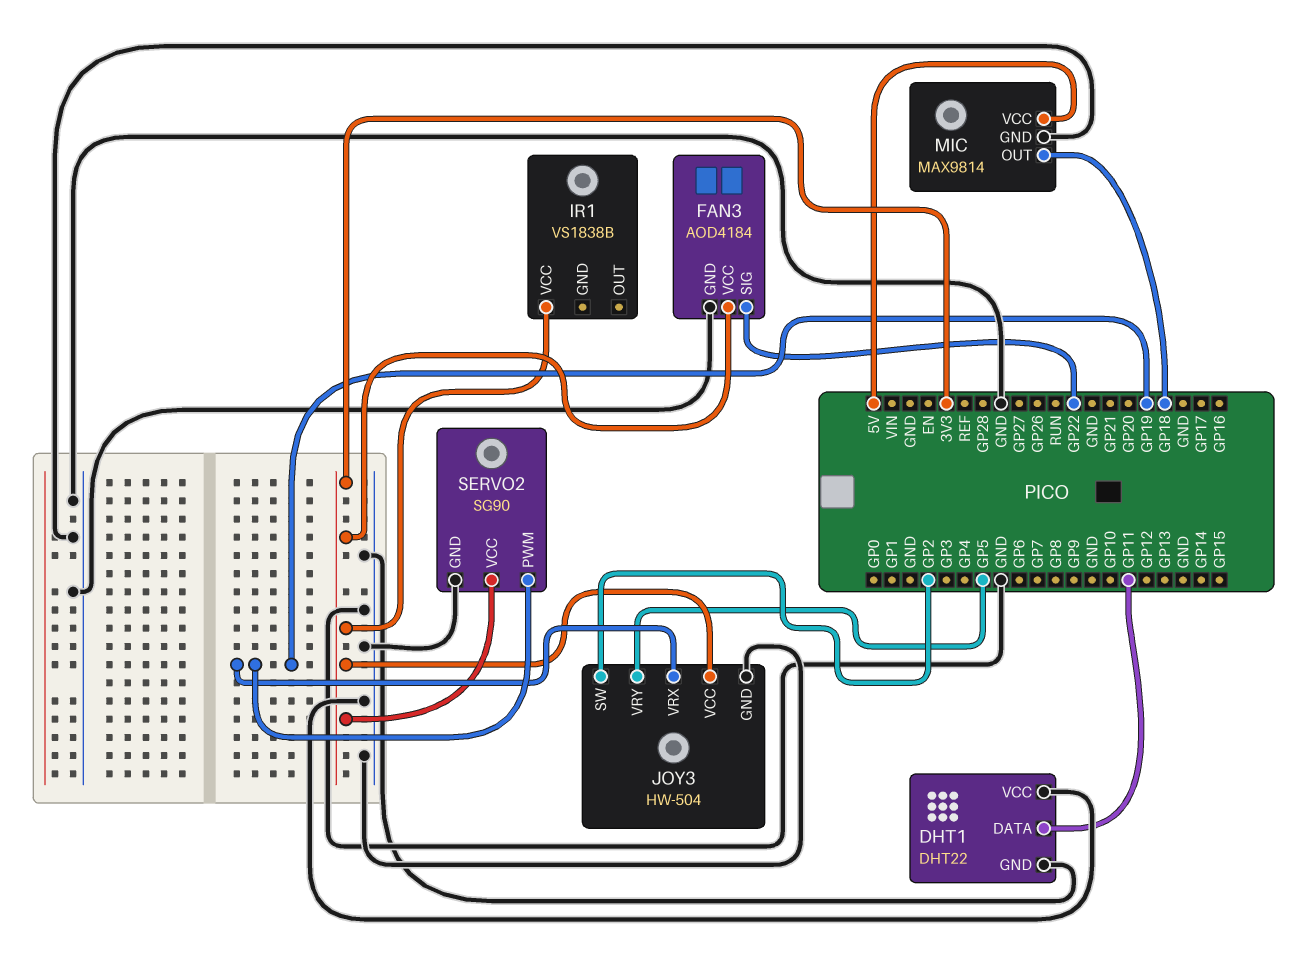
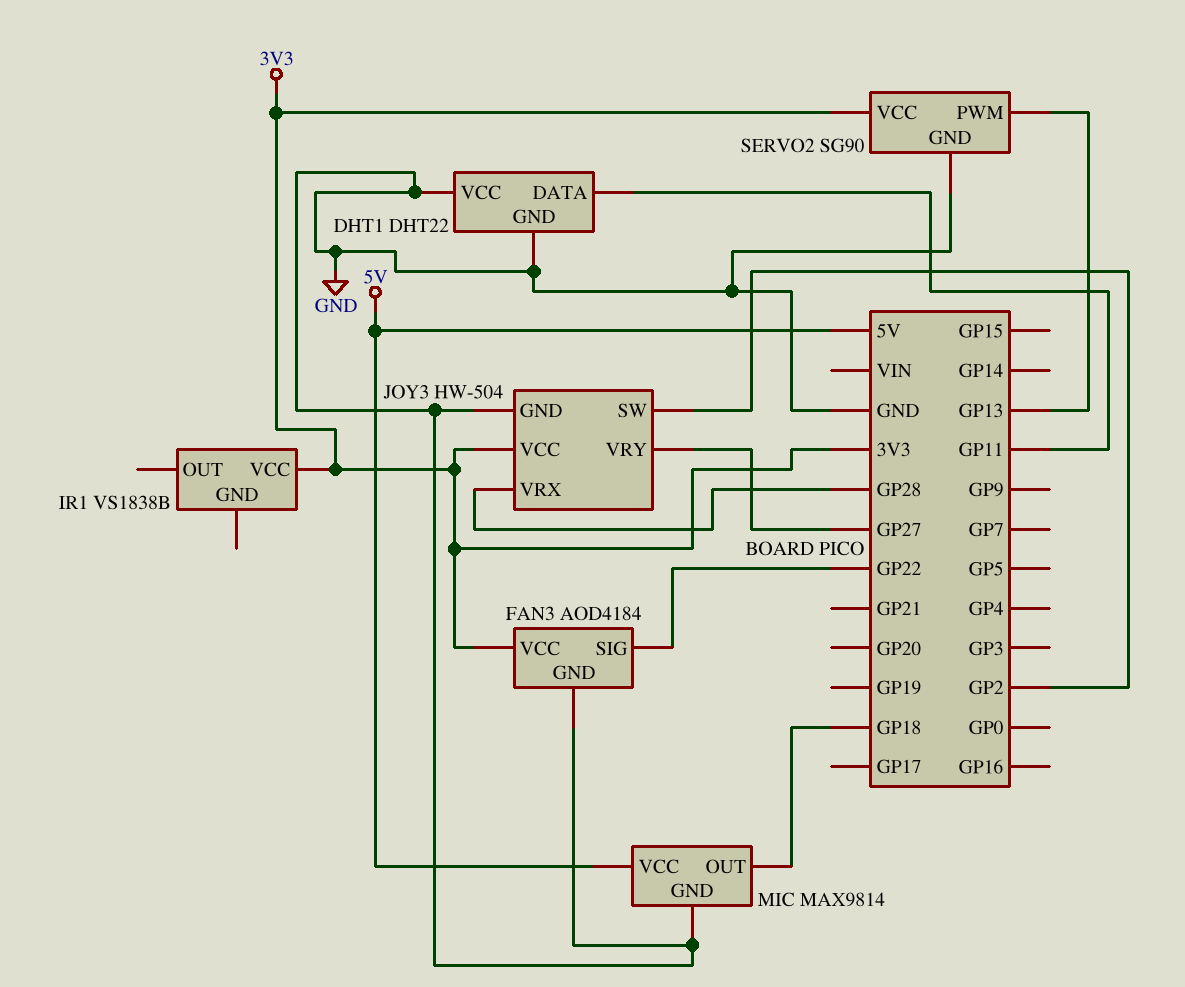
JOY3 pin VRX: GP19 -> GP28
JOY3 pin VRY: GP5 -> GP27
SERVO2 pin PWM: GP19 -> GP13

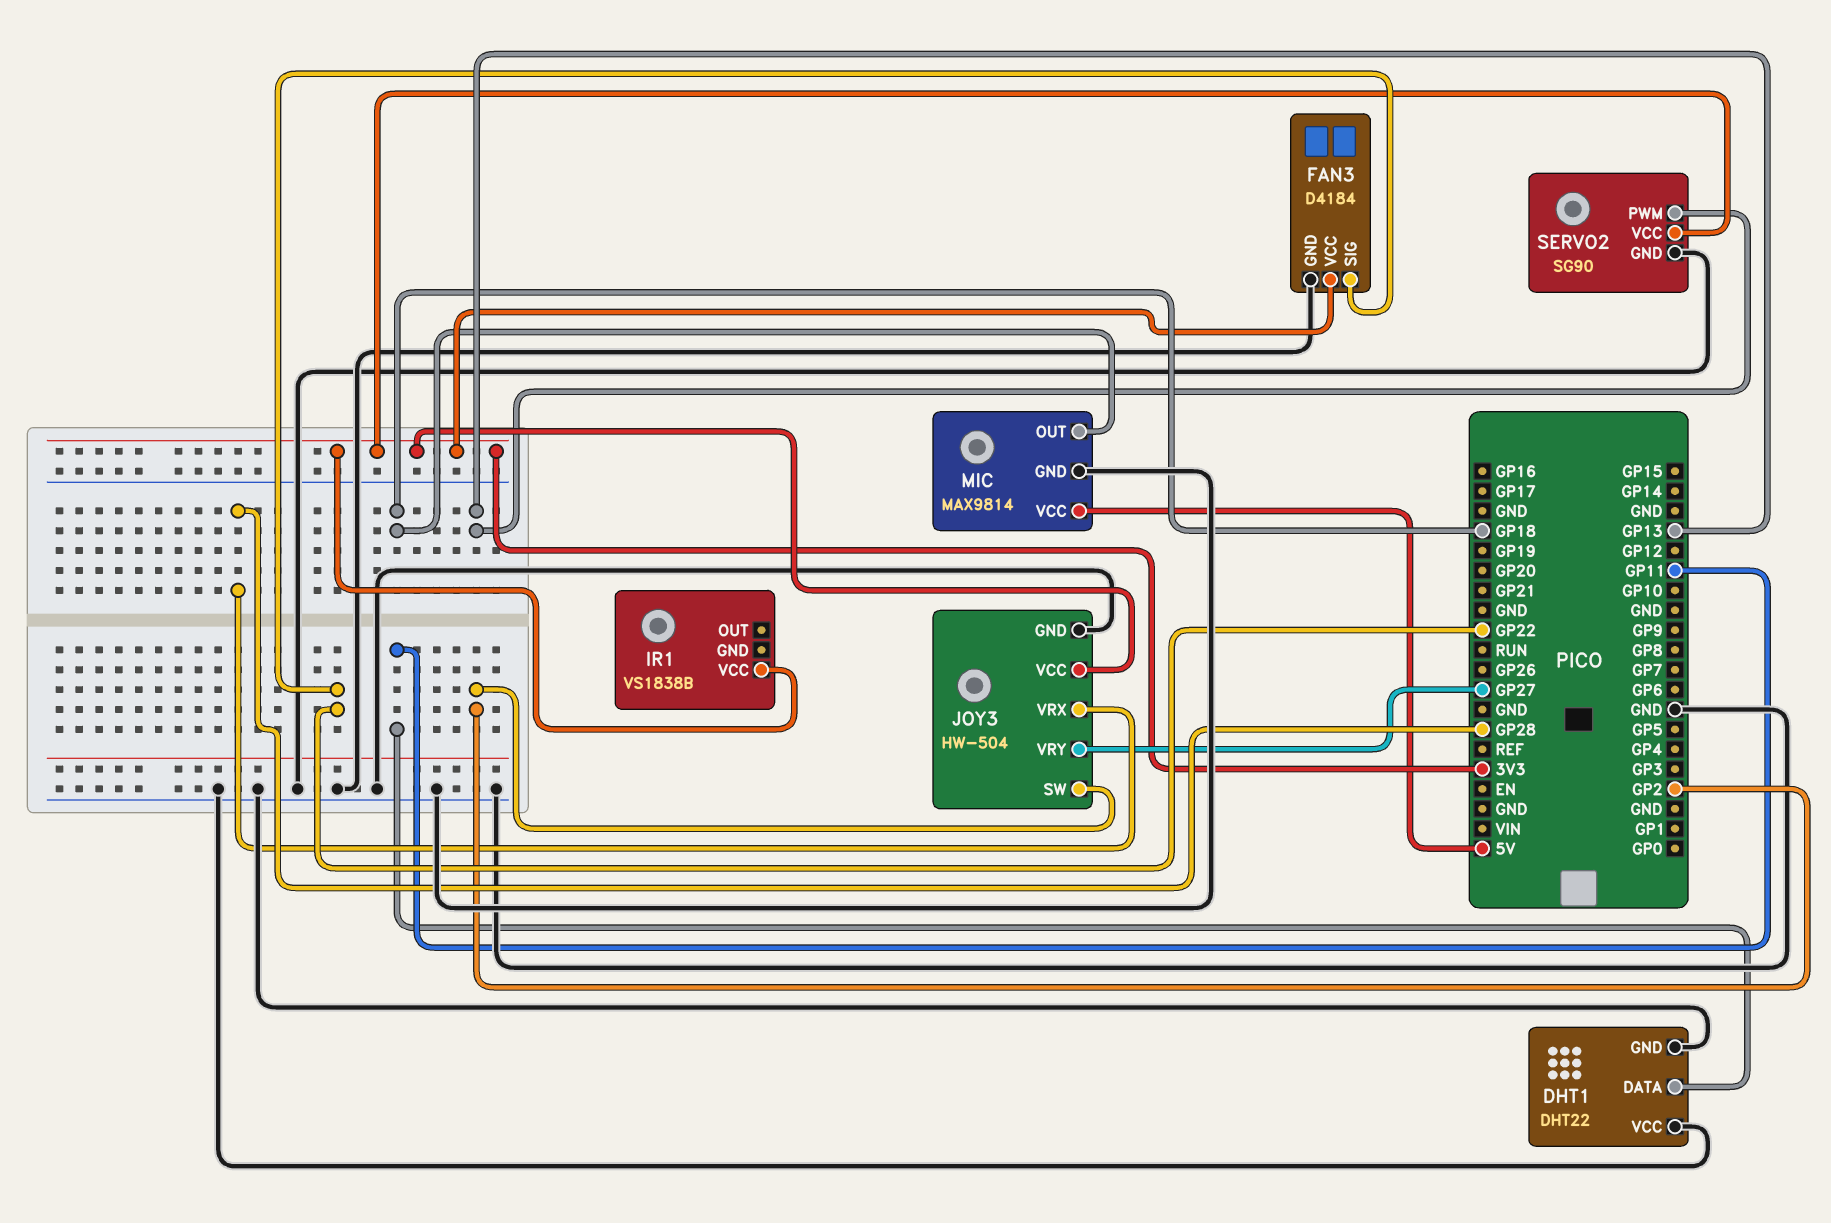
FAN3: AOD4184 -> D4184

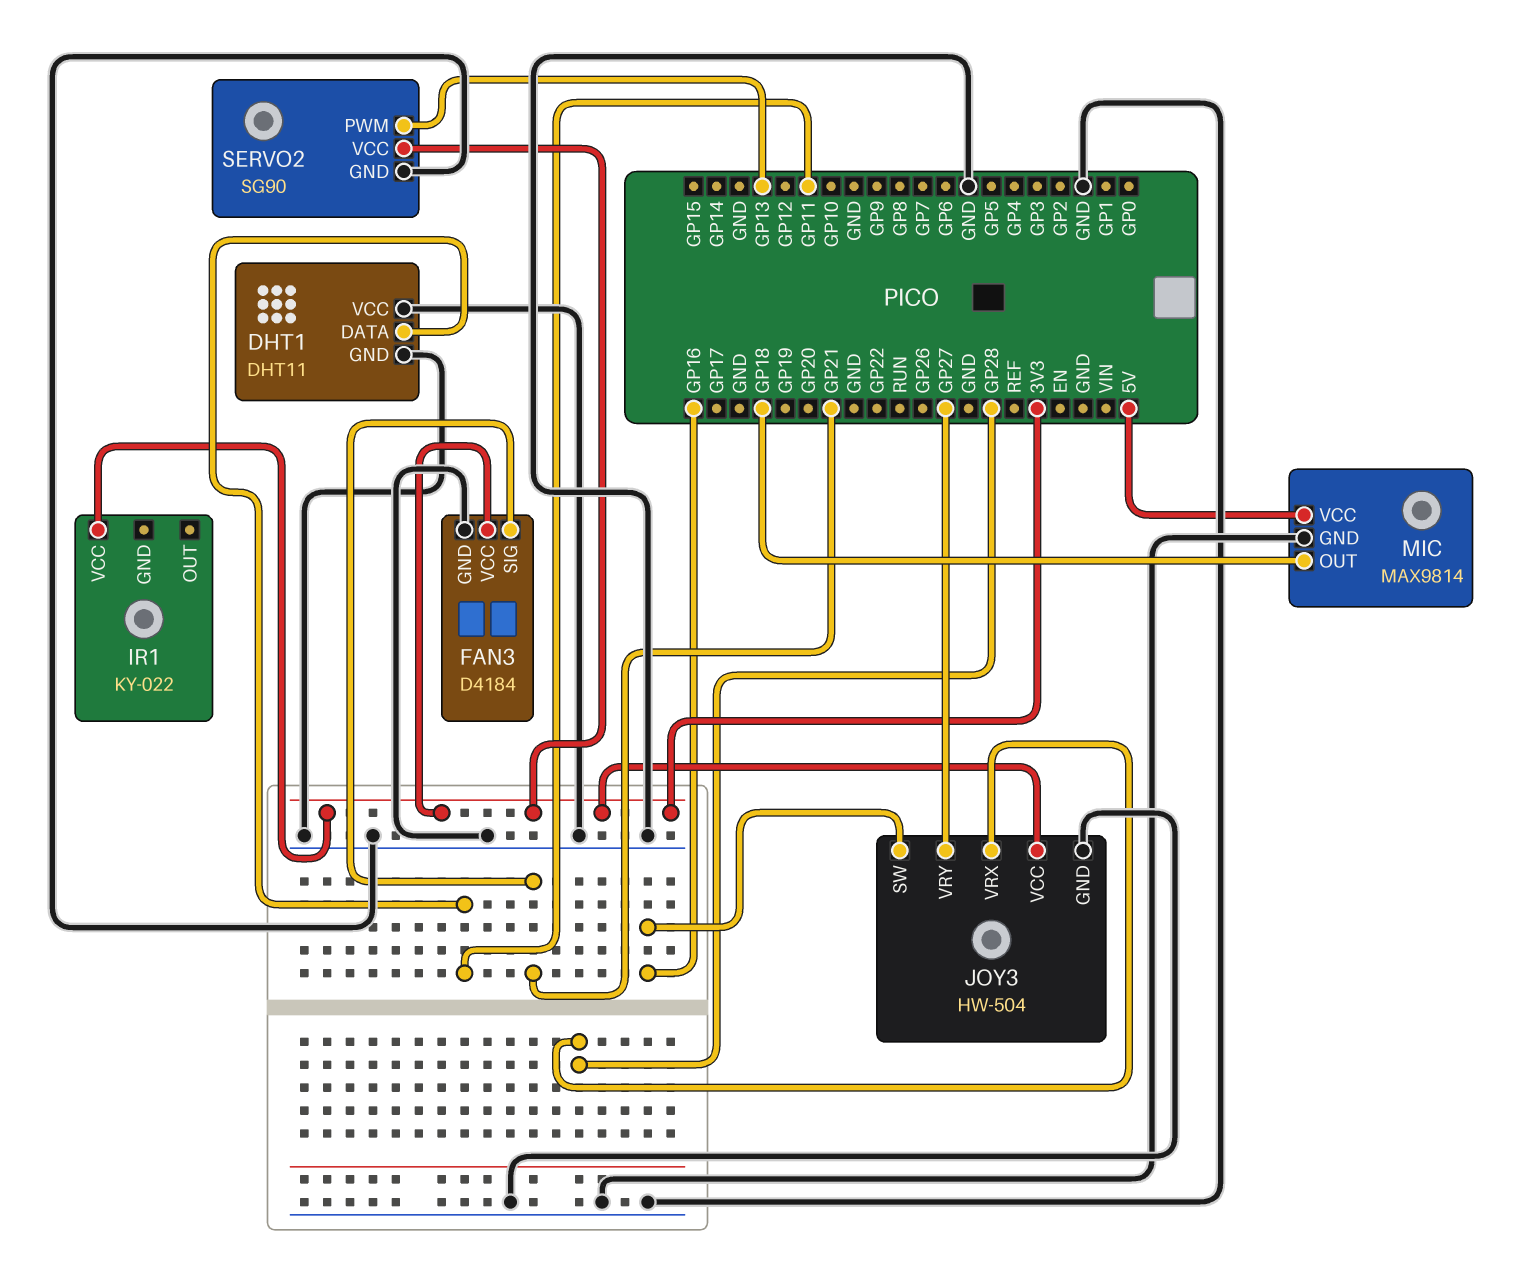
DHT1: DHT22 -> DHT11
FAN3 pin SIG: GP22 -> GP21
IR1: VS1838B -> KY-022
JOY3 pin SW: GP2 -> GP16

